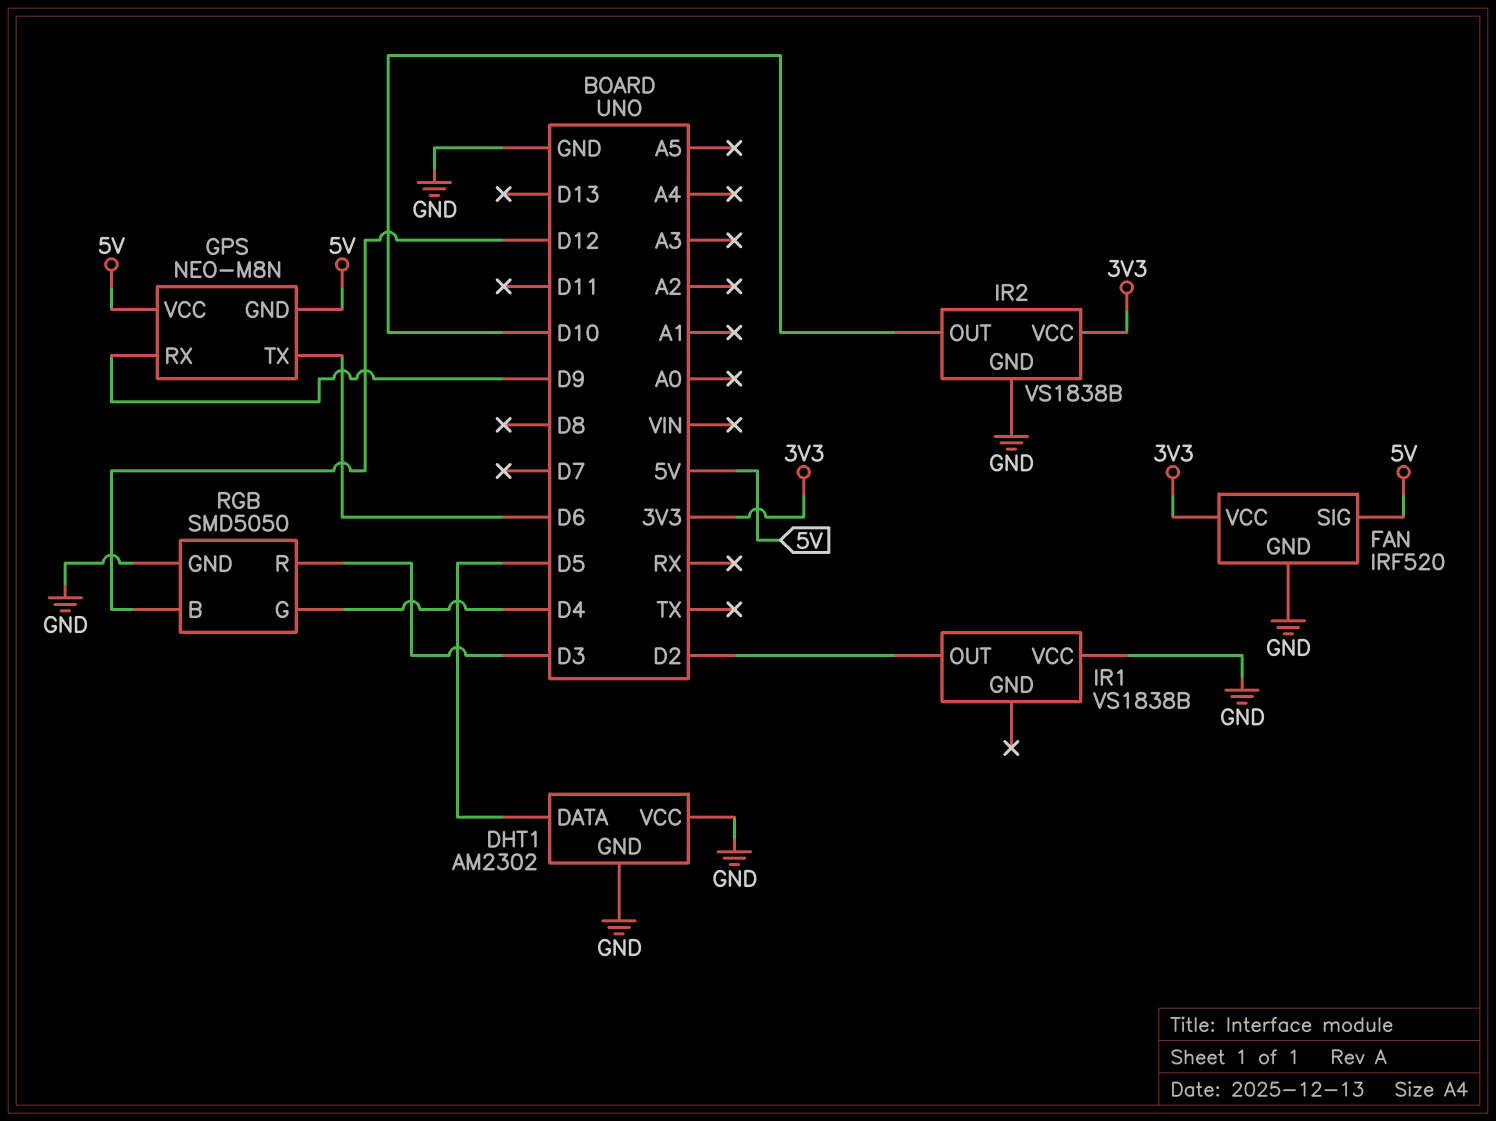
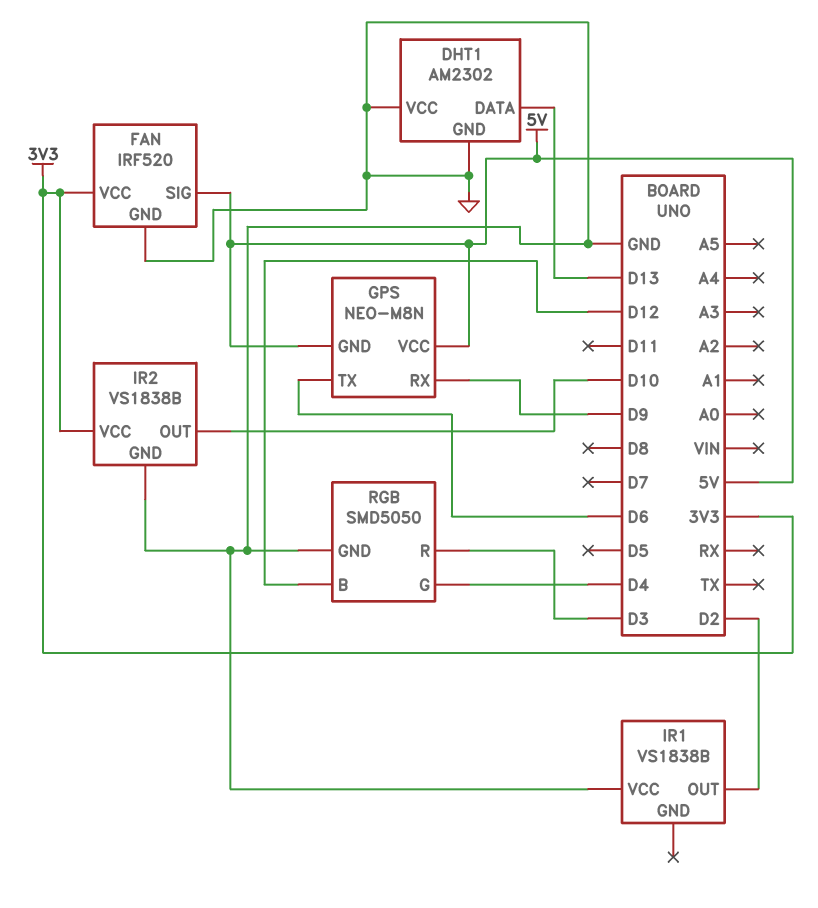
DHT1 pin DATA: D5 -> D13

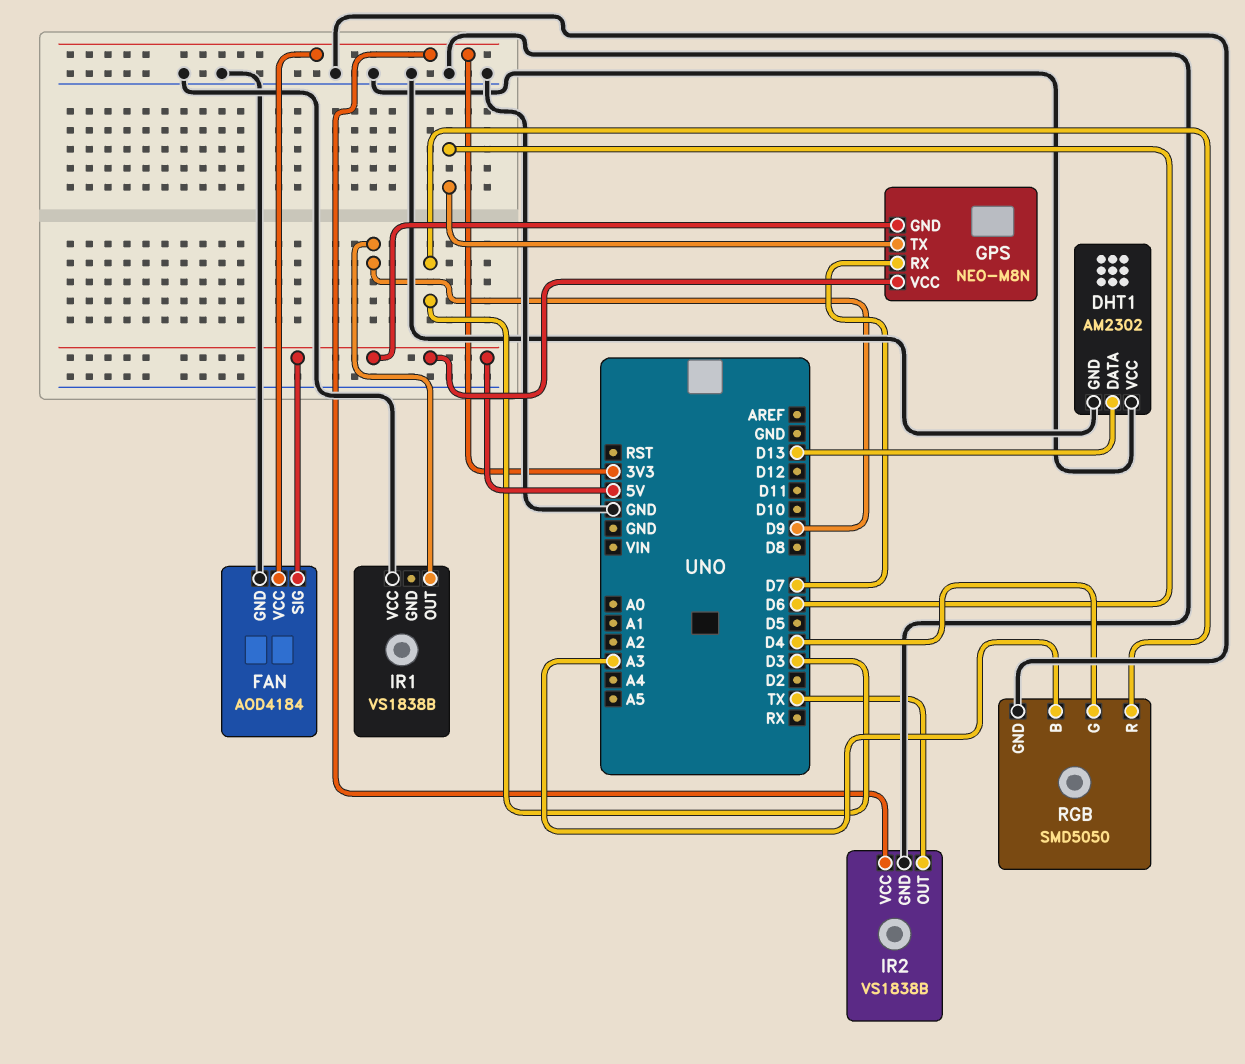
FAN: IRF520 -> AOD4184
GPS pin RX: D9 -> D7
IR1 pin OUT: D2 -> D9
IR2 pin OUT: D10 -> TX
RGB pin B: D12 -> A3

